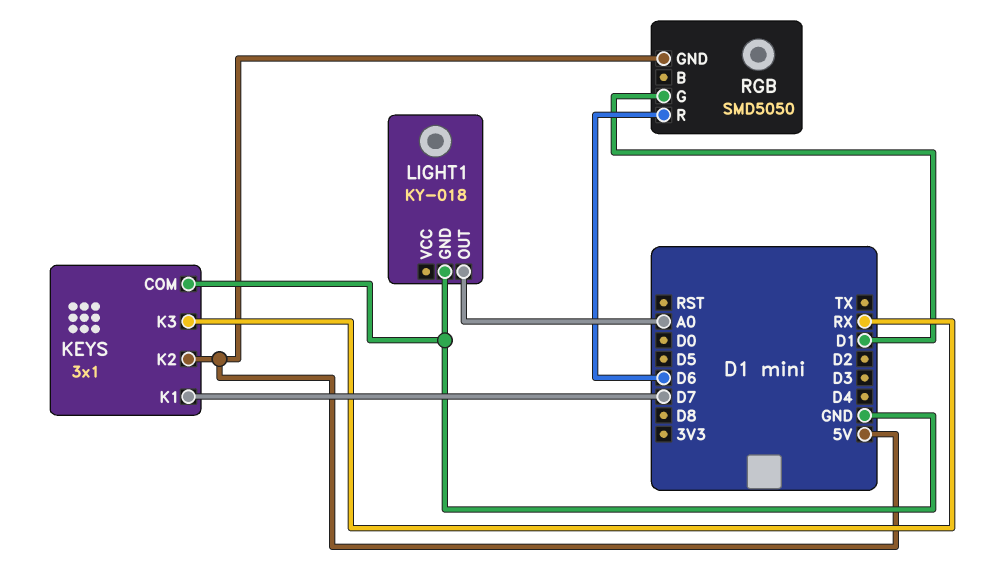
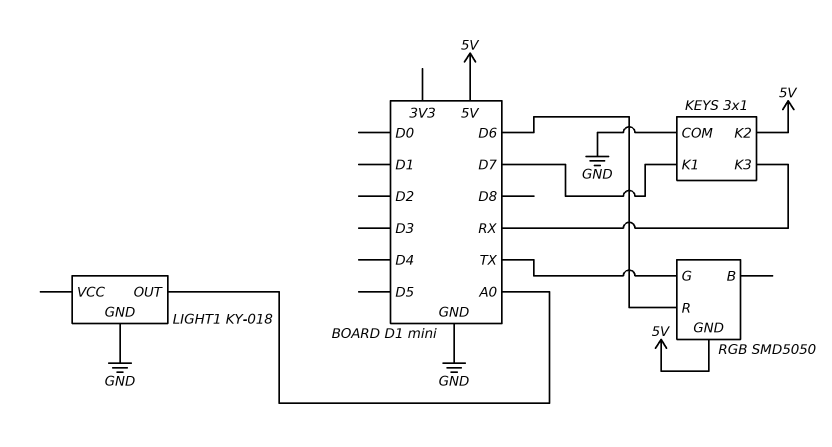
RGB pin G: D1 -> TX

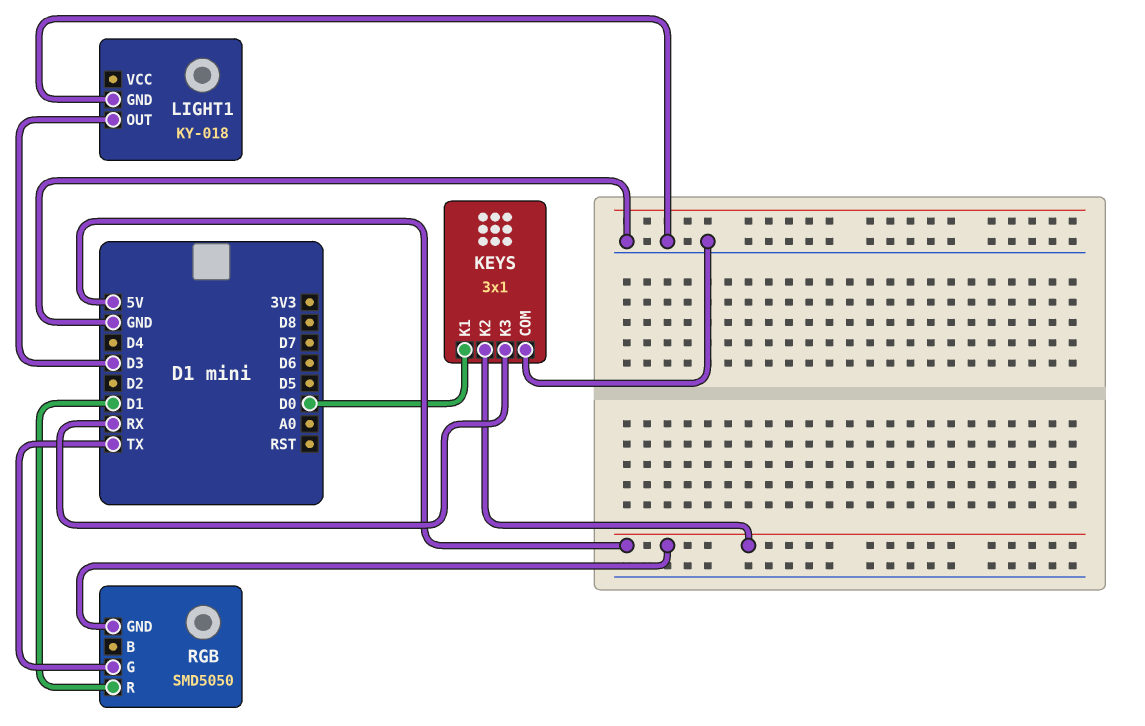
KEYS pin K1: D7 -> D0
LIGHT1 pin OUT: A0 -> D3
RGB pin R: D6 -> D1

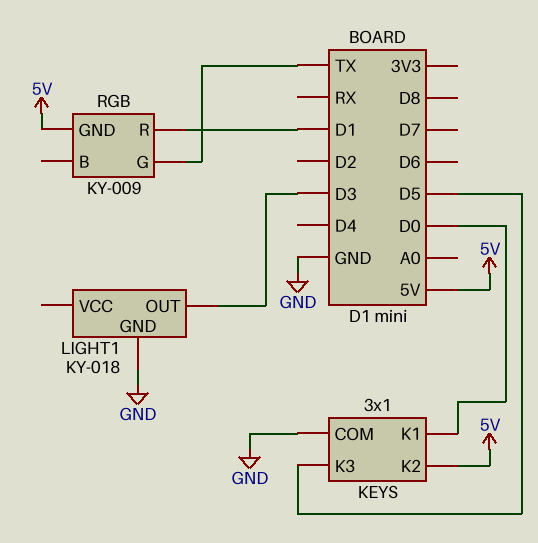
KEYS pin K3: RX -> D5
RGB: SMD5050 -> KY-009

